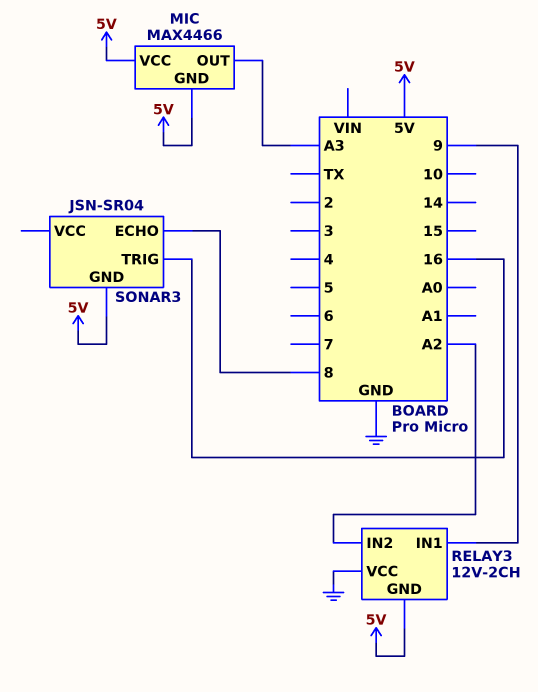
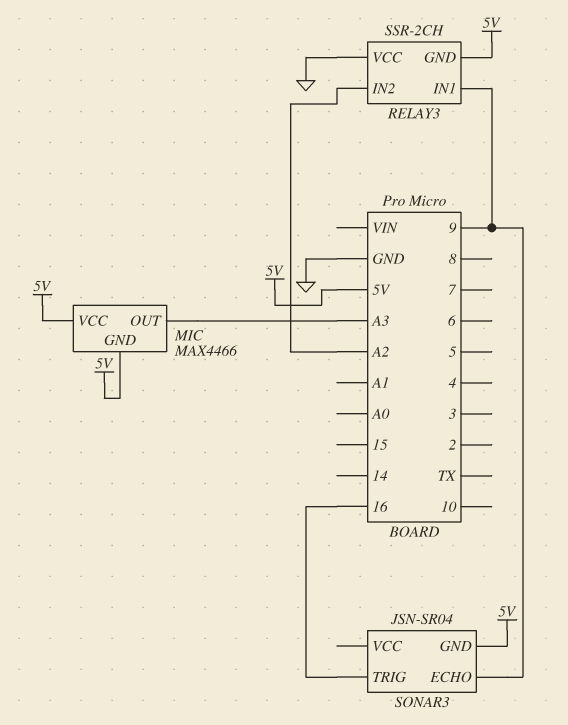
RELAY3: 12V-2CH -> SSR-2CH
SONAR3 pin ECHO: 8 -> 9

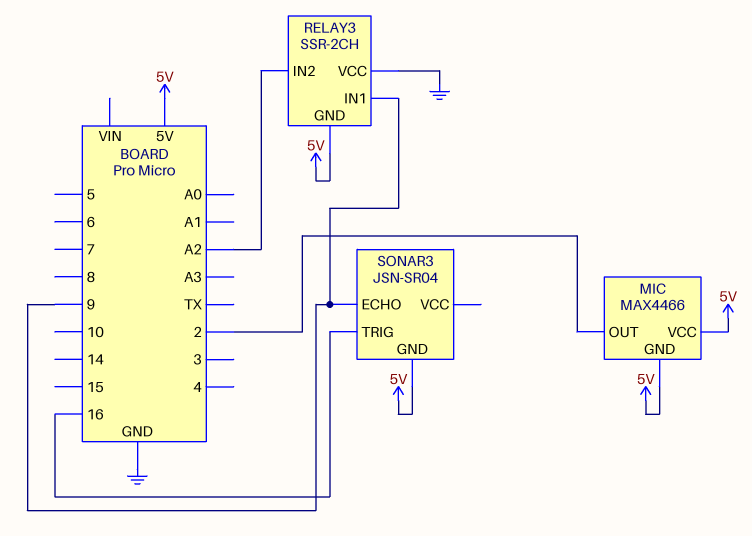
MIC pin OUT: A3 -> 2

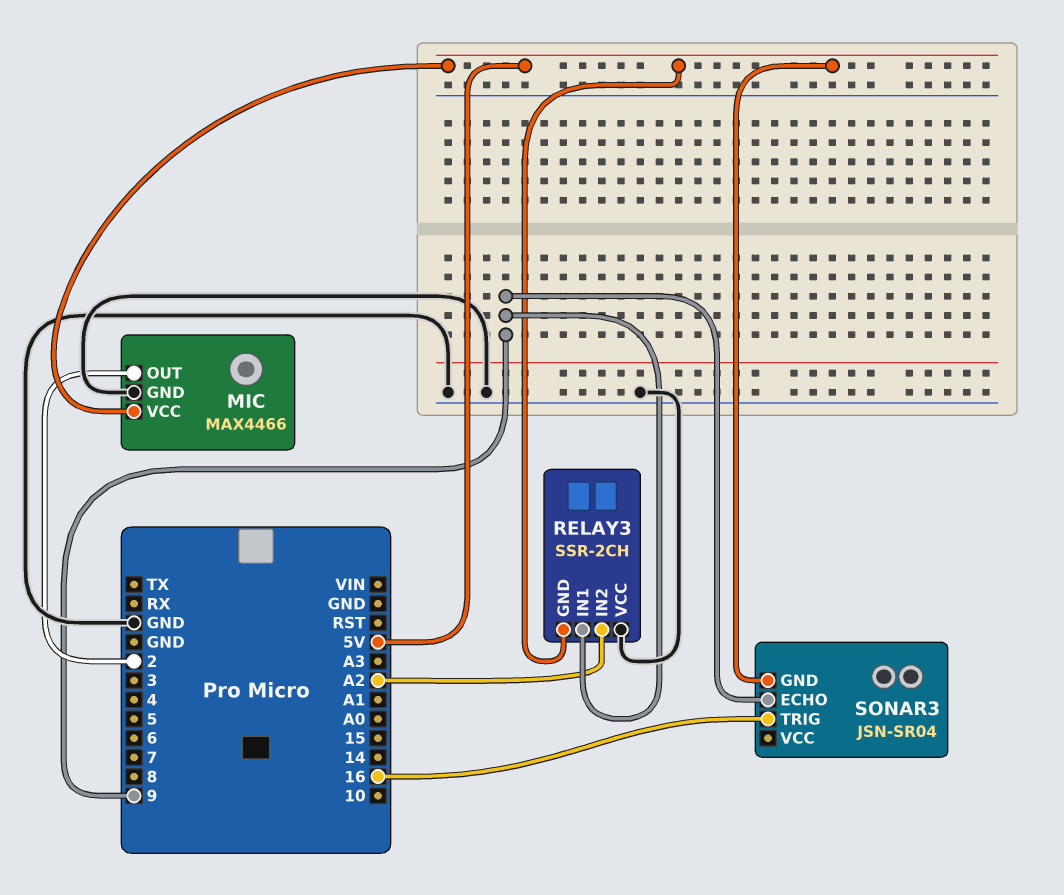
MIC pin GND: 5V -> GND

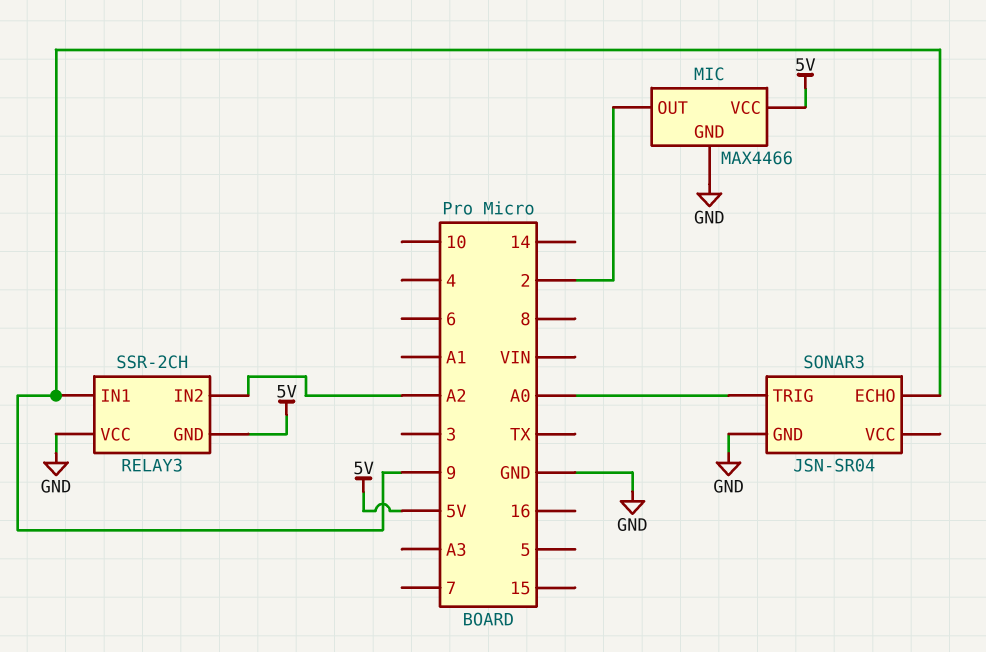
SONAR3 pin GND: 5V -> GND
SONAR3 pin TRIG: 16 -> A0

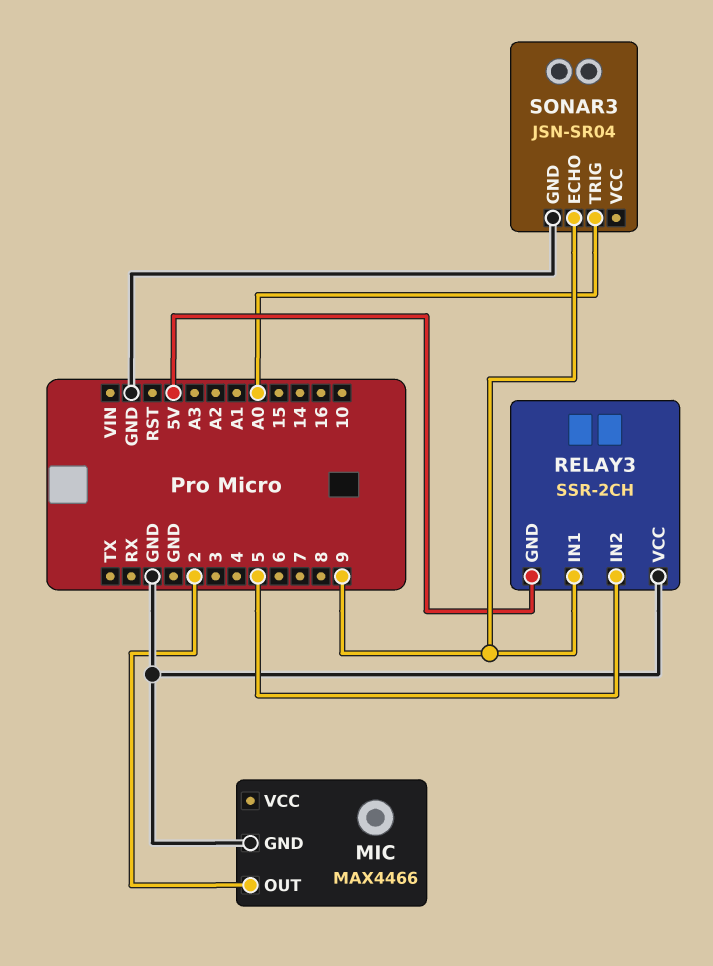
MIC pin VCC: 5V -> none
RELAY3 pin IN2: A2 -> 5

